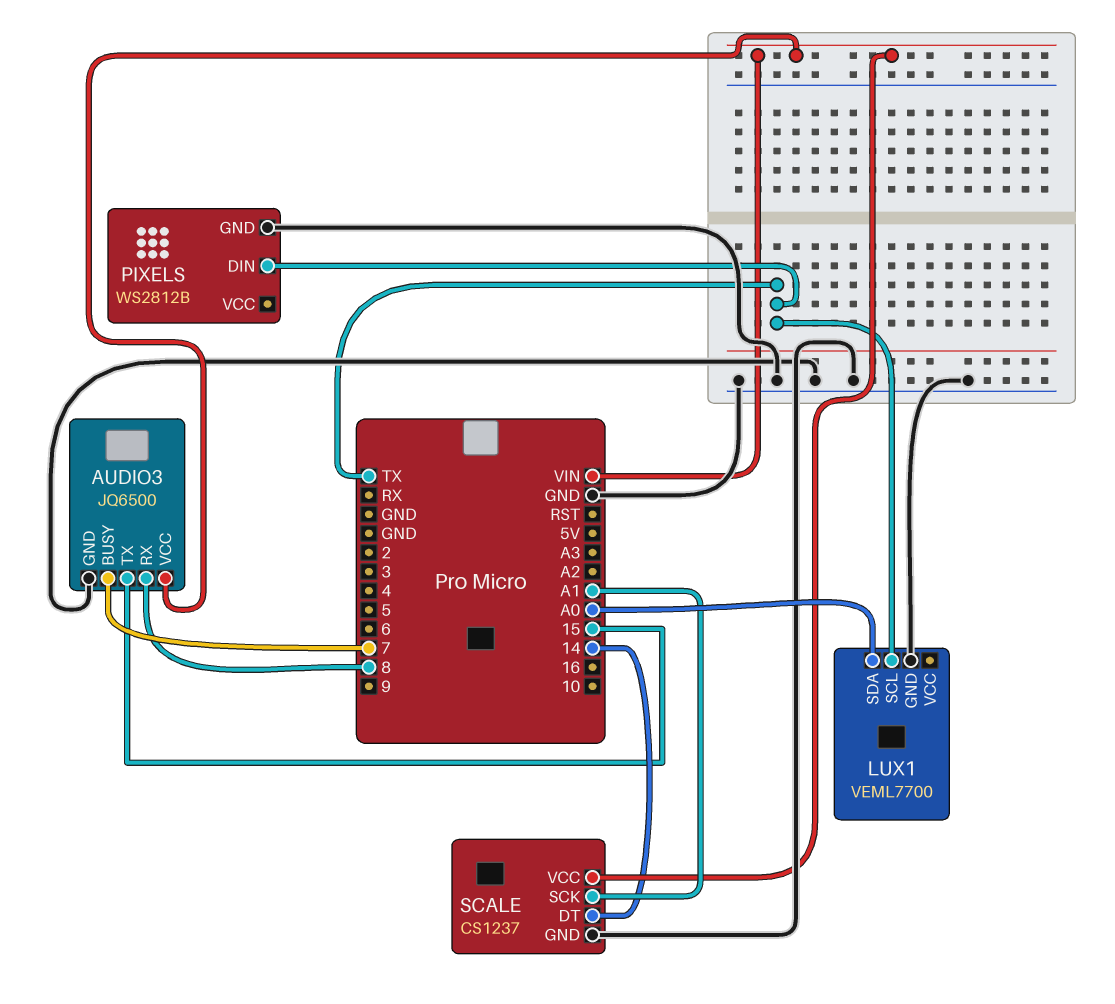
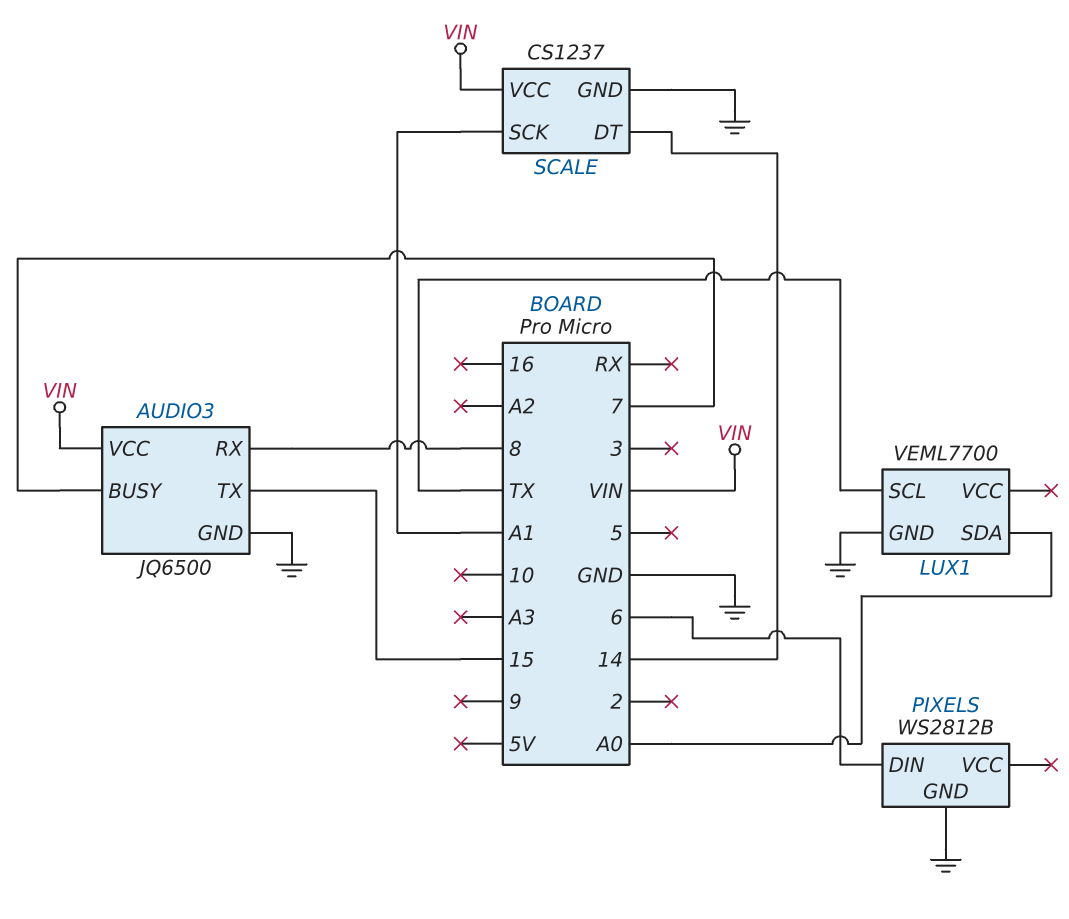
PIXELS pin DIN: TX -> 6

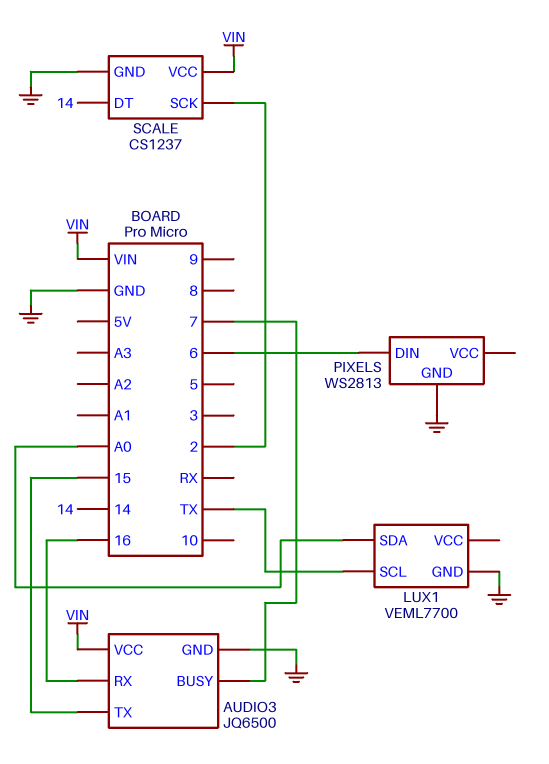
AUDIO3 pin RX: 8 -> 16
PIXELS: WS2812B -> WS2813
SCALE pin SCK: A1 -> 2

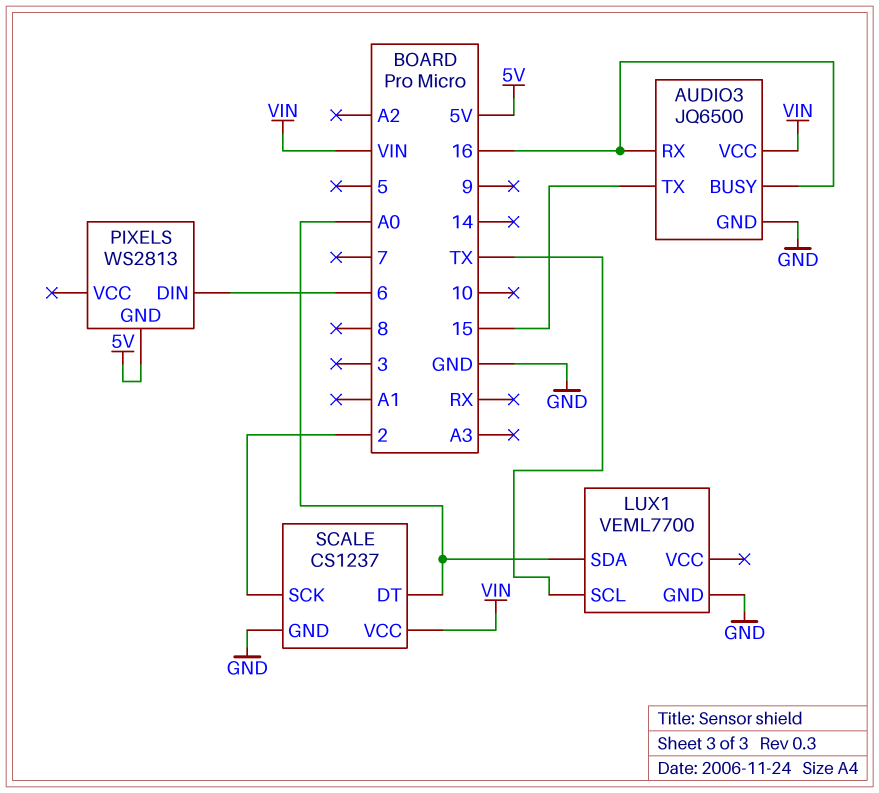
AUDIO3 pin BUSY: 7 -> 16
PIXELS pin GND: GND -> 5V
SCALE pin DT: 14 -> A0

